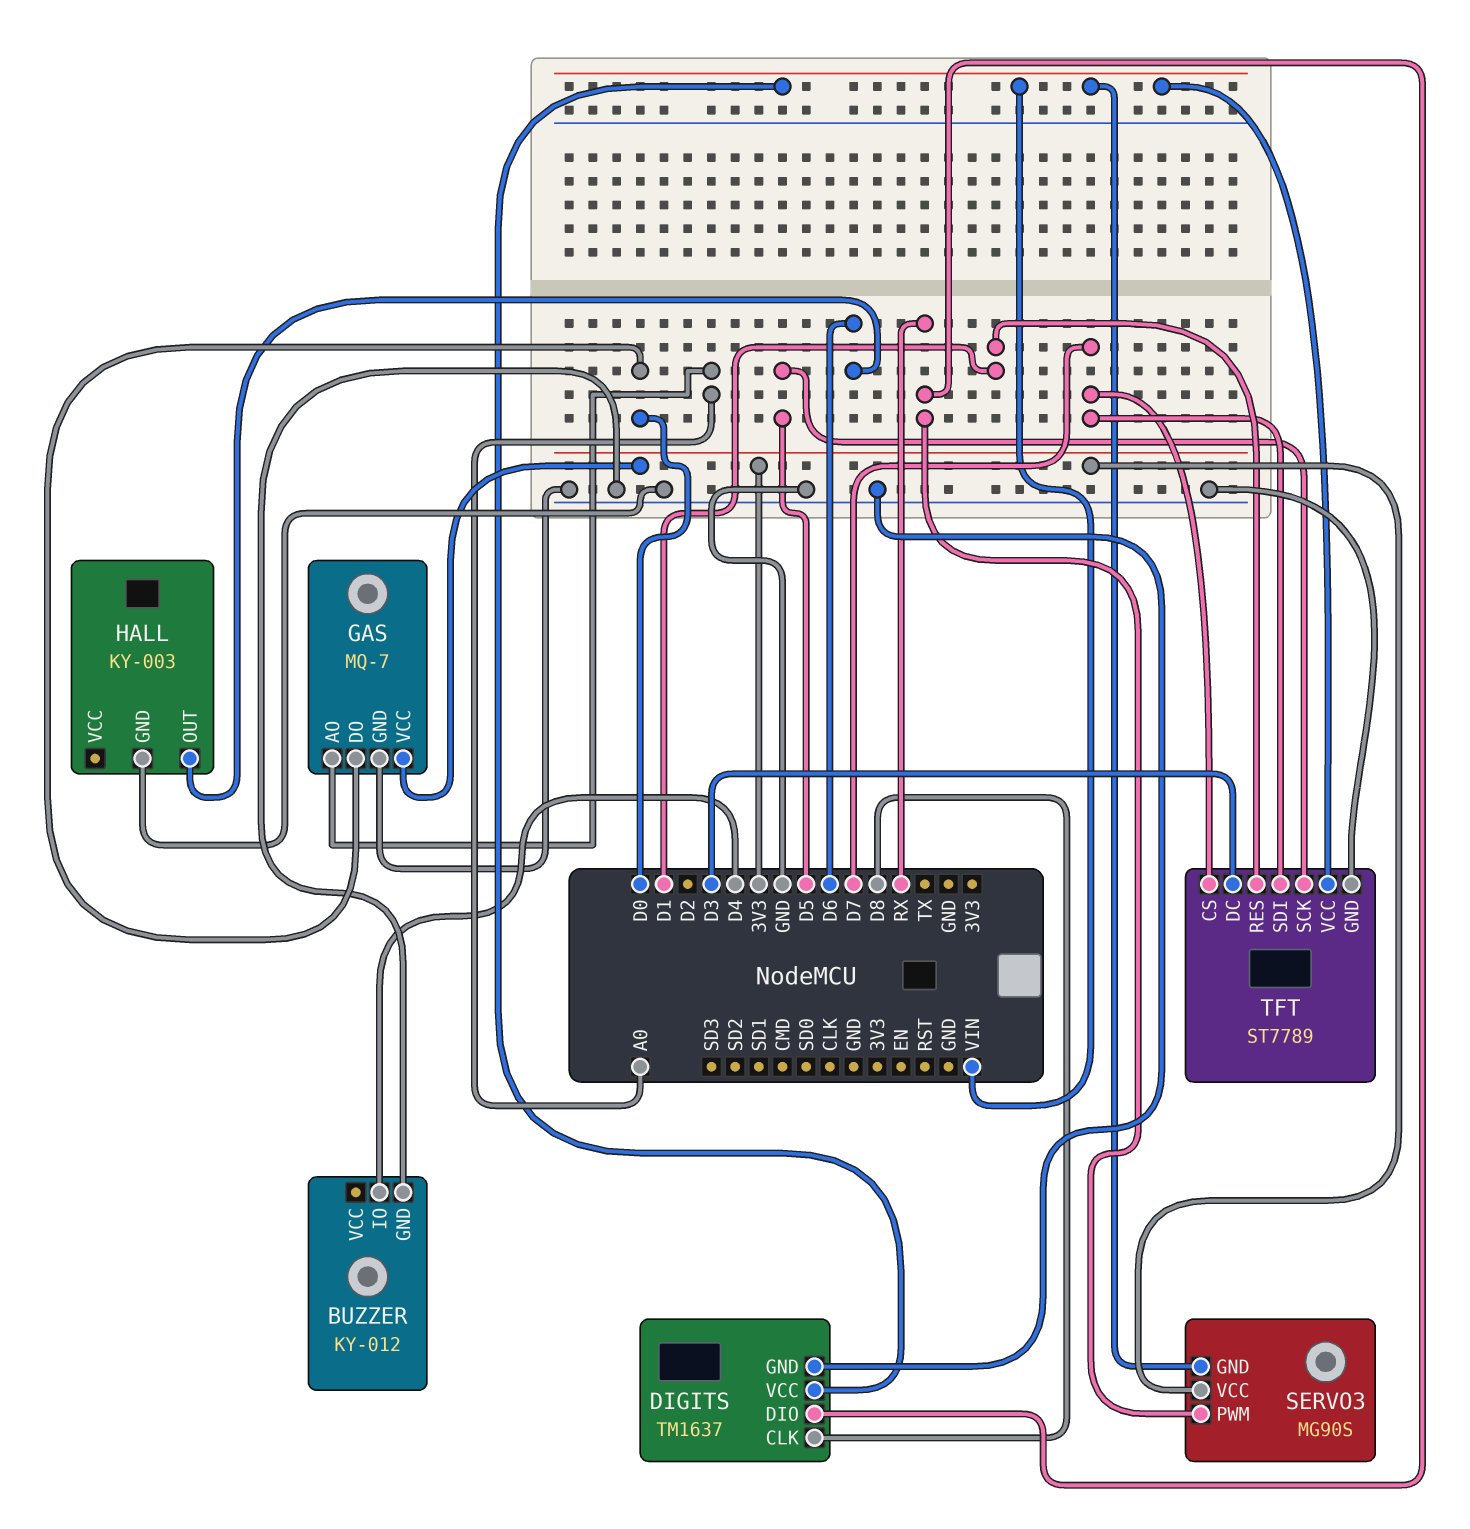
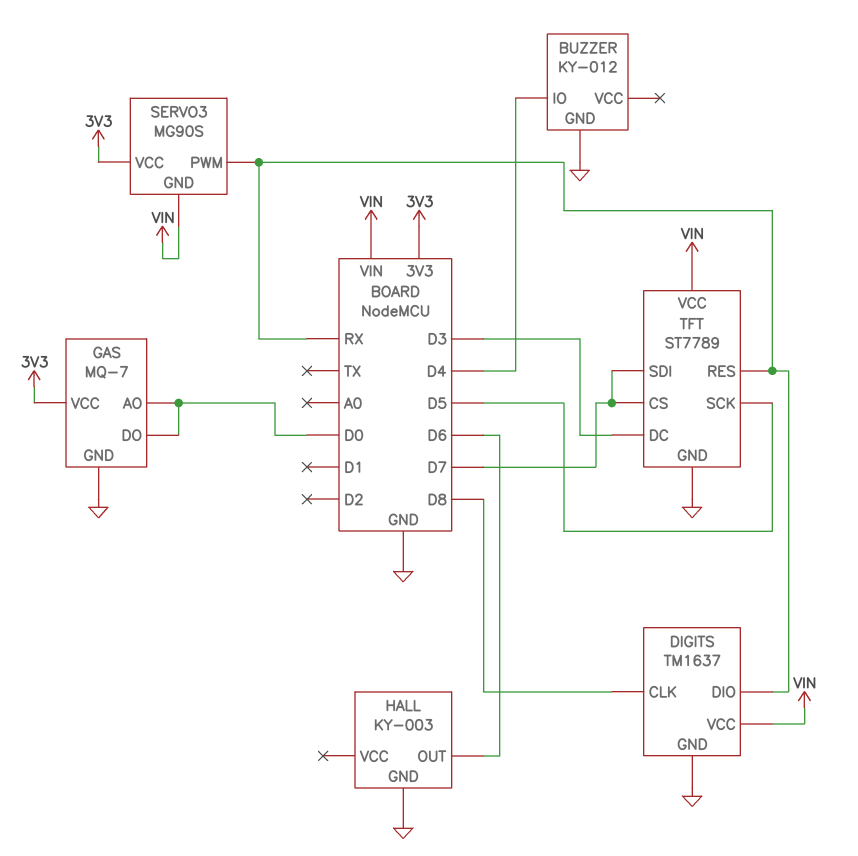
GAS pin AO: A0 -> D0
TFT pin RES: D1 -> RX

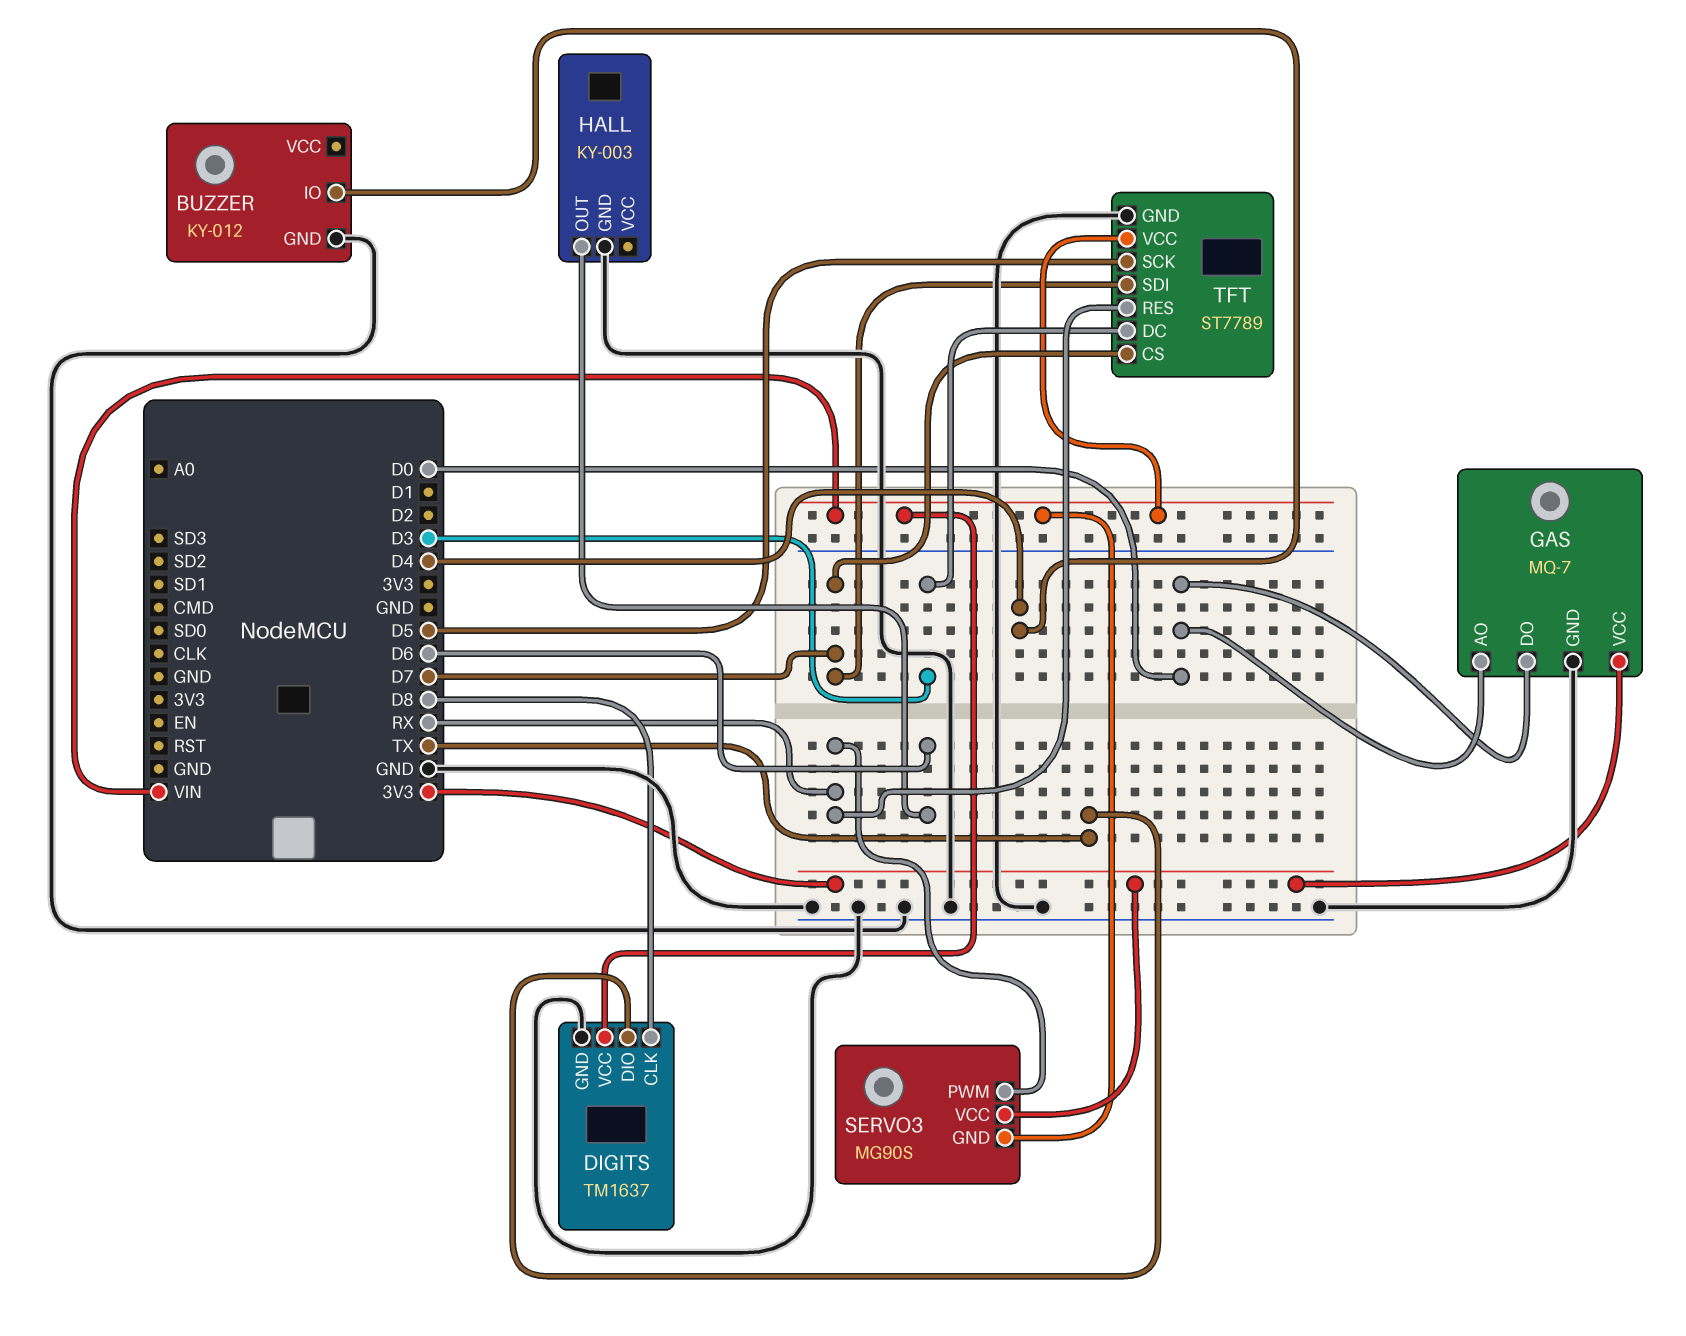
DIGITS pin DIO: RX -> TX

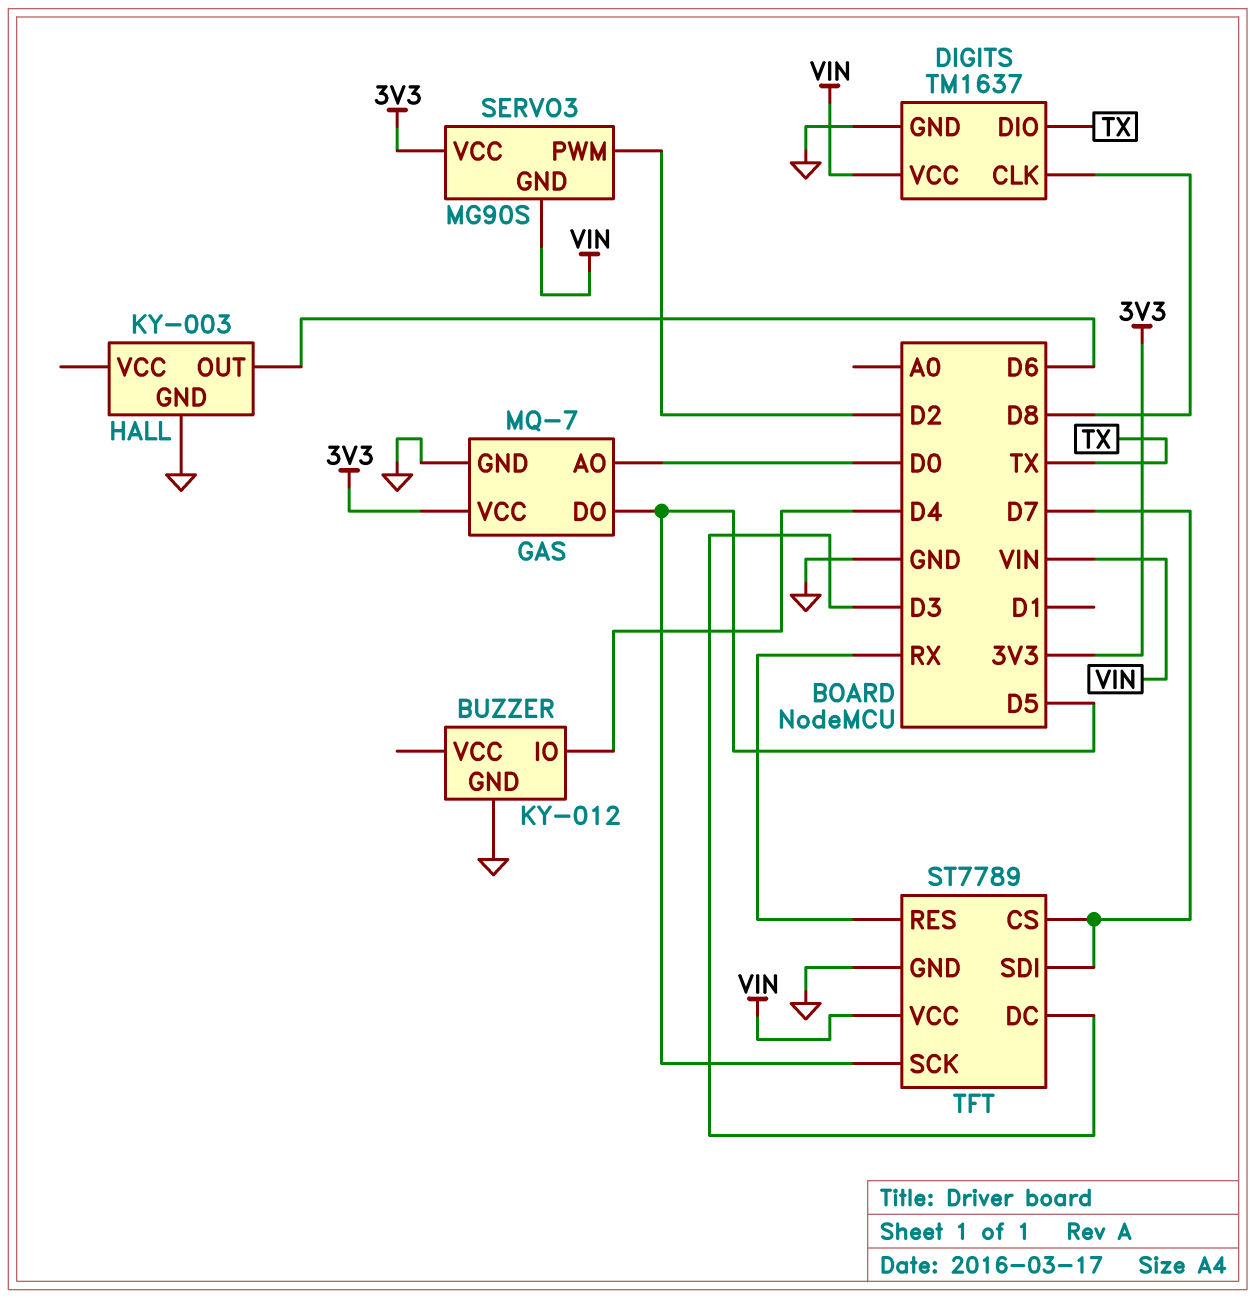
GAS pin DO: D0 -> D5
SERVO3 pin PWM: RX -> D2

